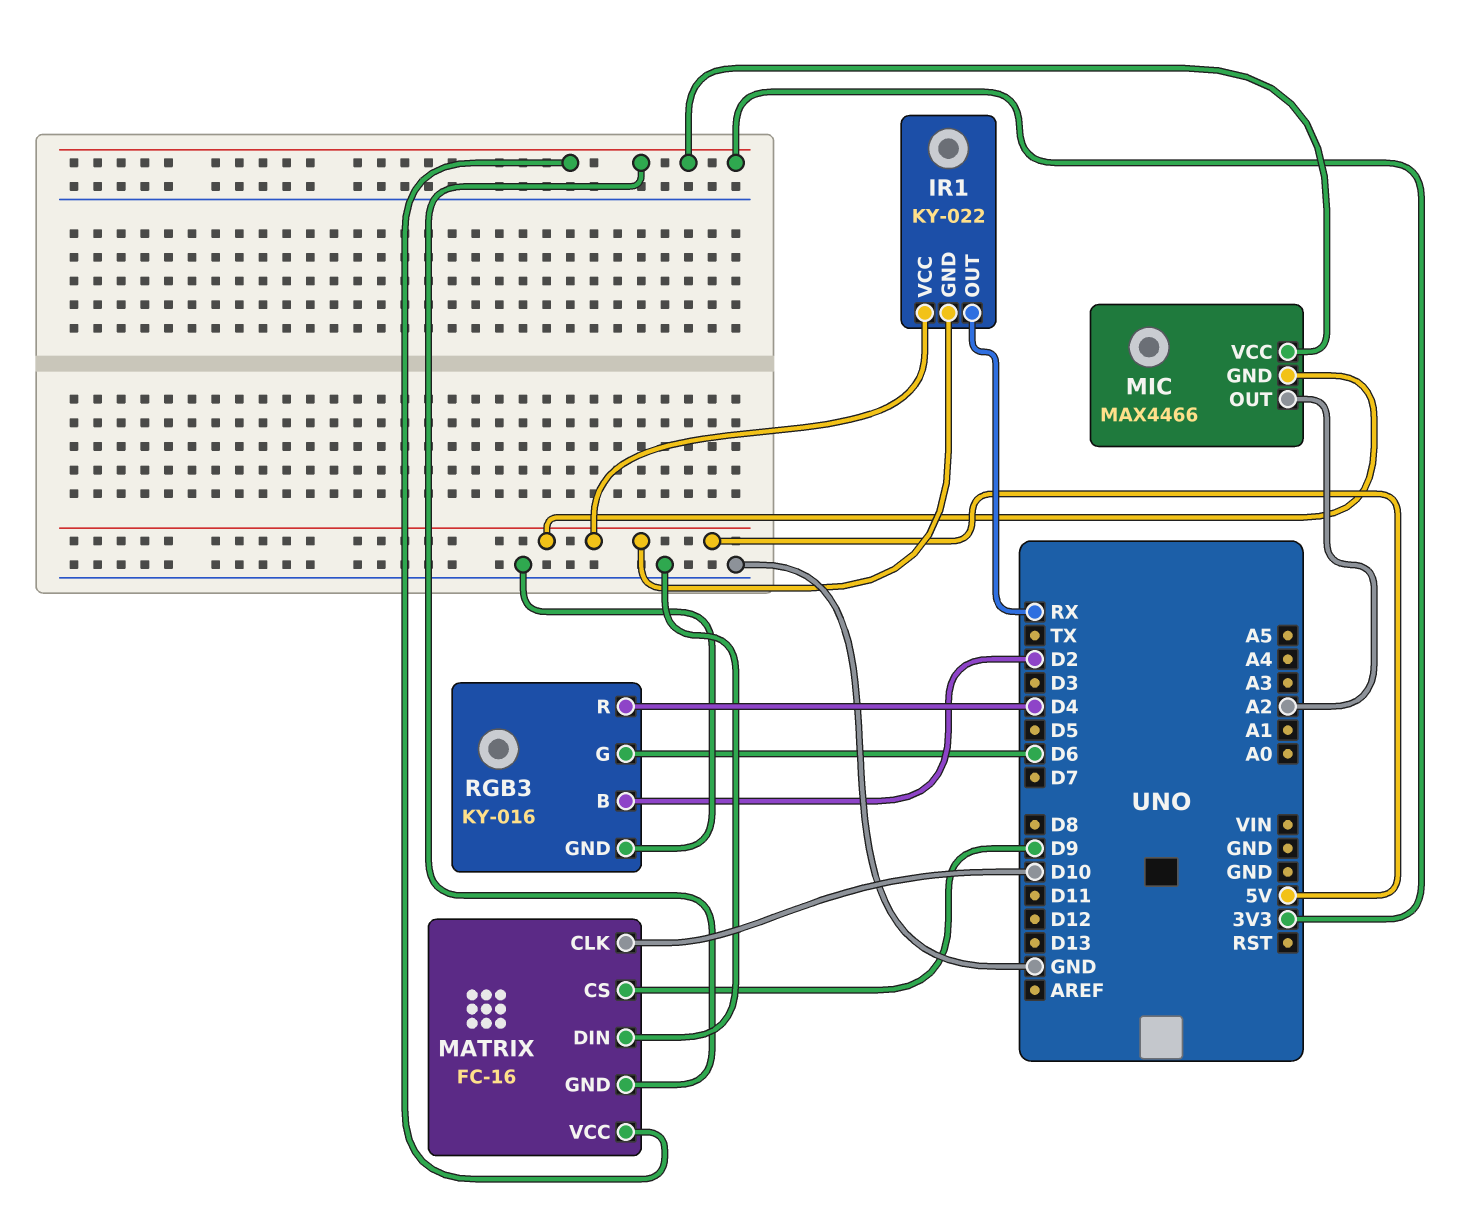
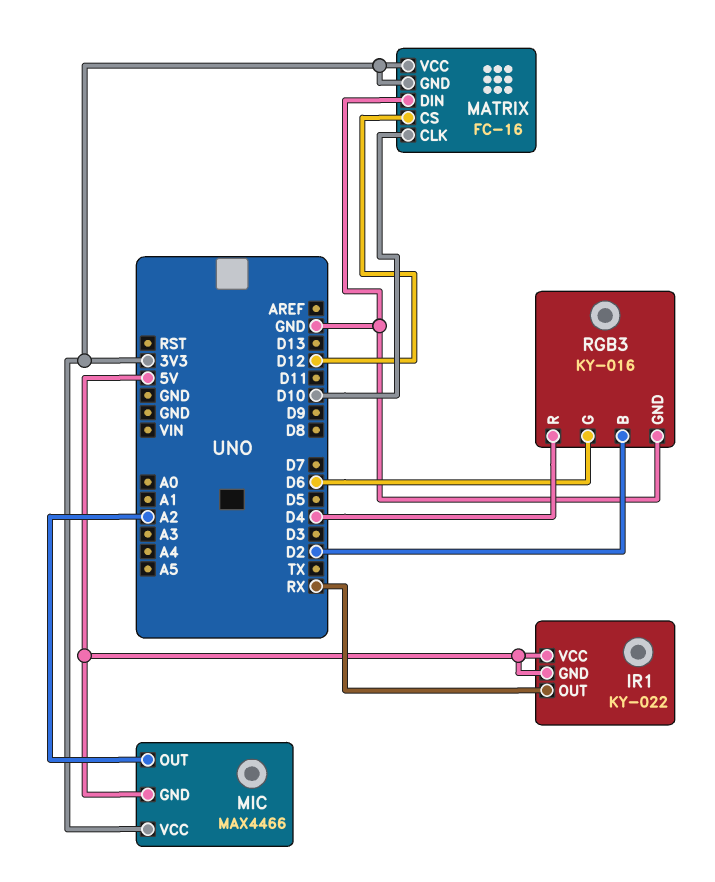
MATRIX pin CS: D9 -> D12

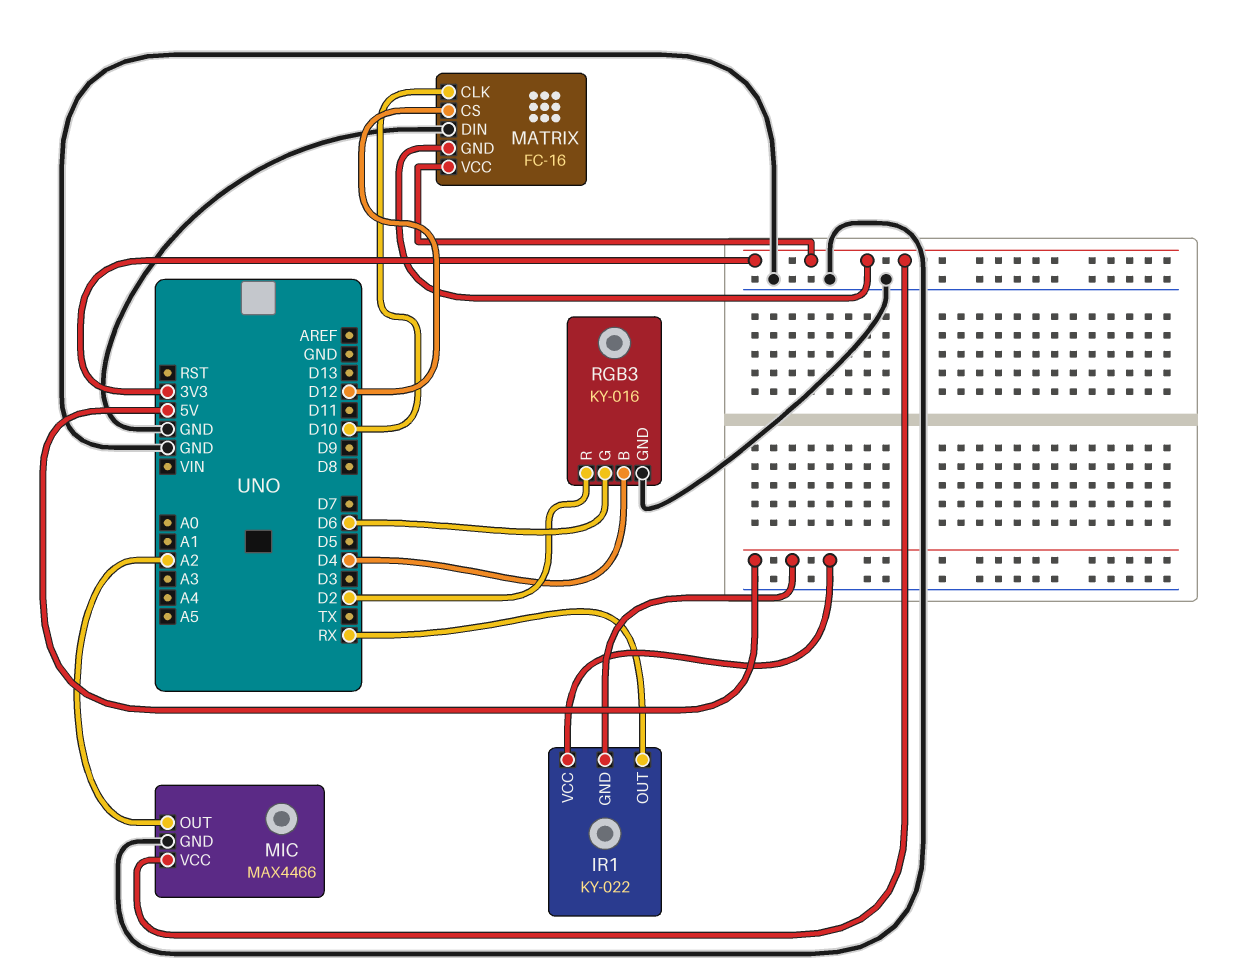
MIC pin GND: 5V -> GND
RGB3 pin B: D2 -> D4
RGB3 pin R: D4 -> D2

